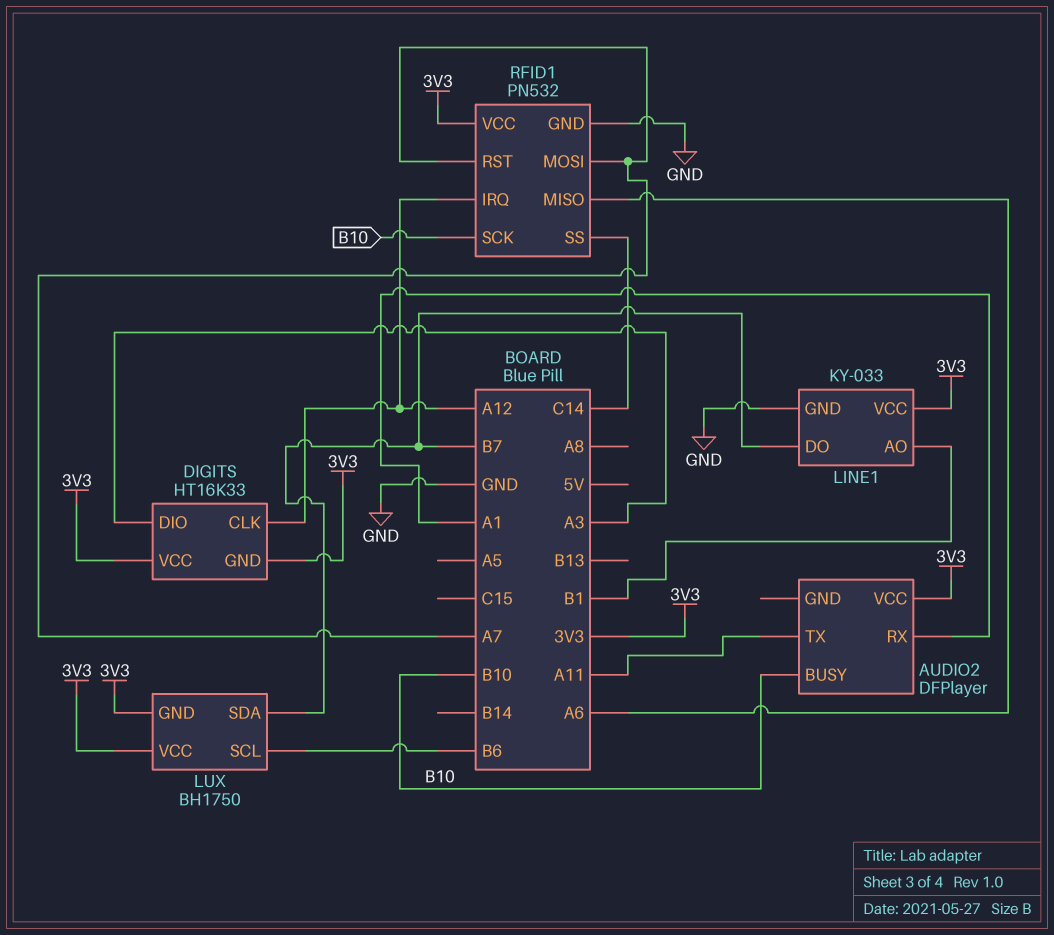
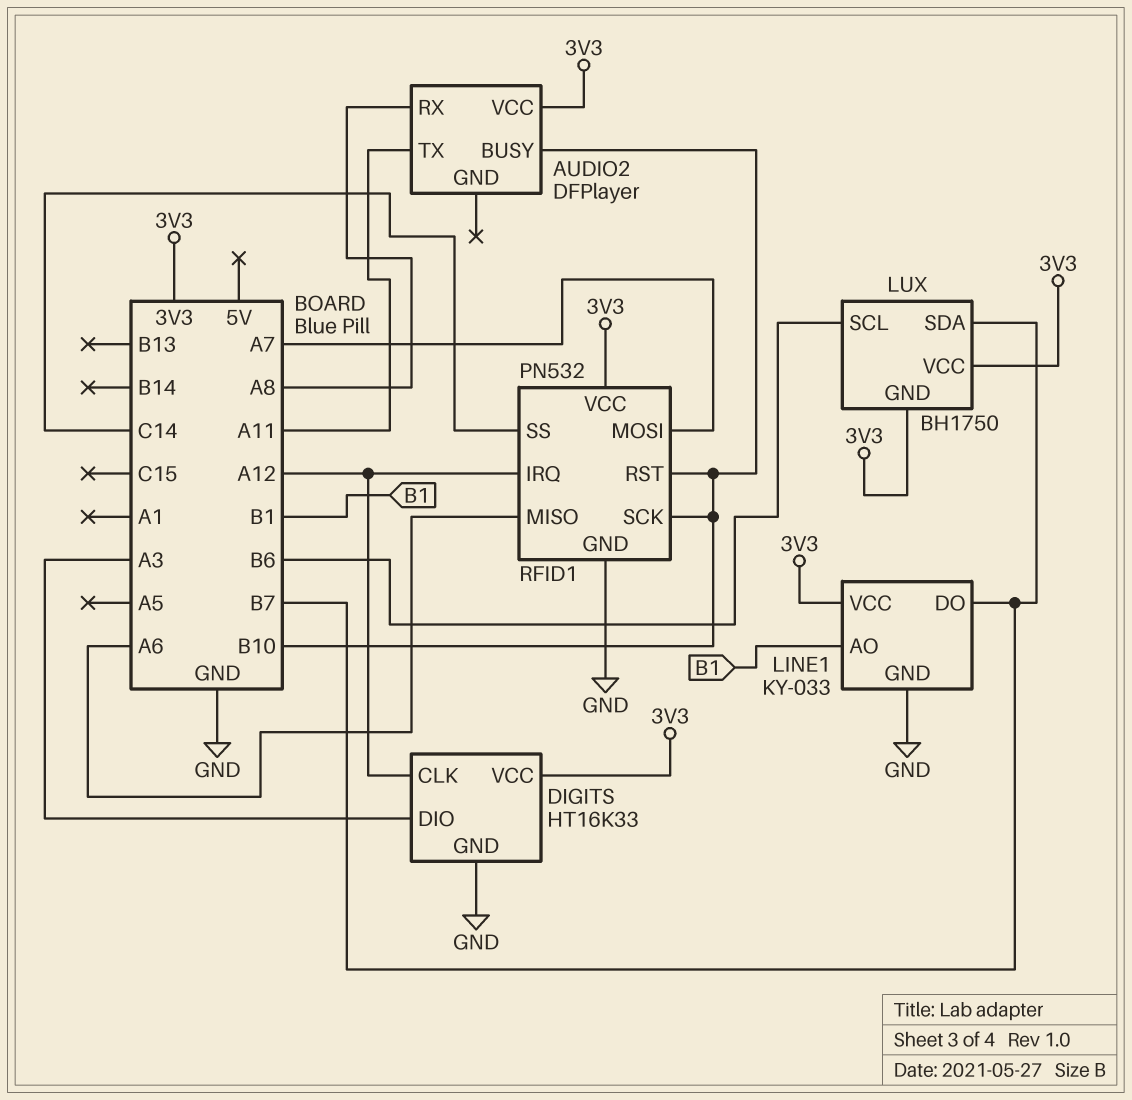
AUDIO2 pin RX: A1 -> A8
DIGITS pin GND: 3V3 -> GND
RFID1 pin RST: A7 -> B10

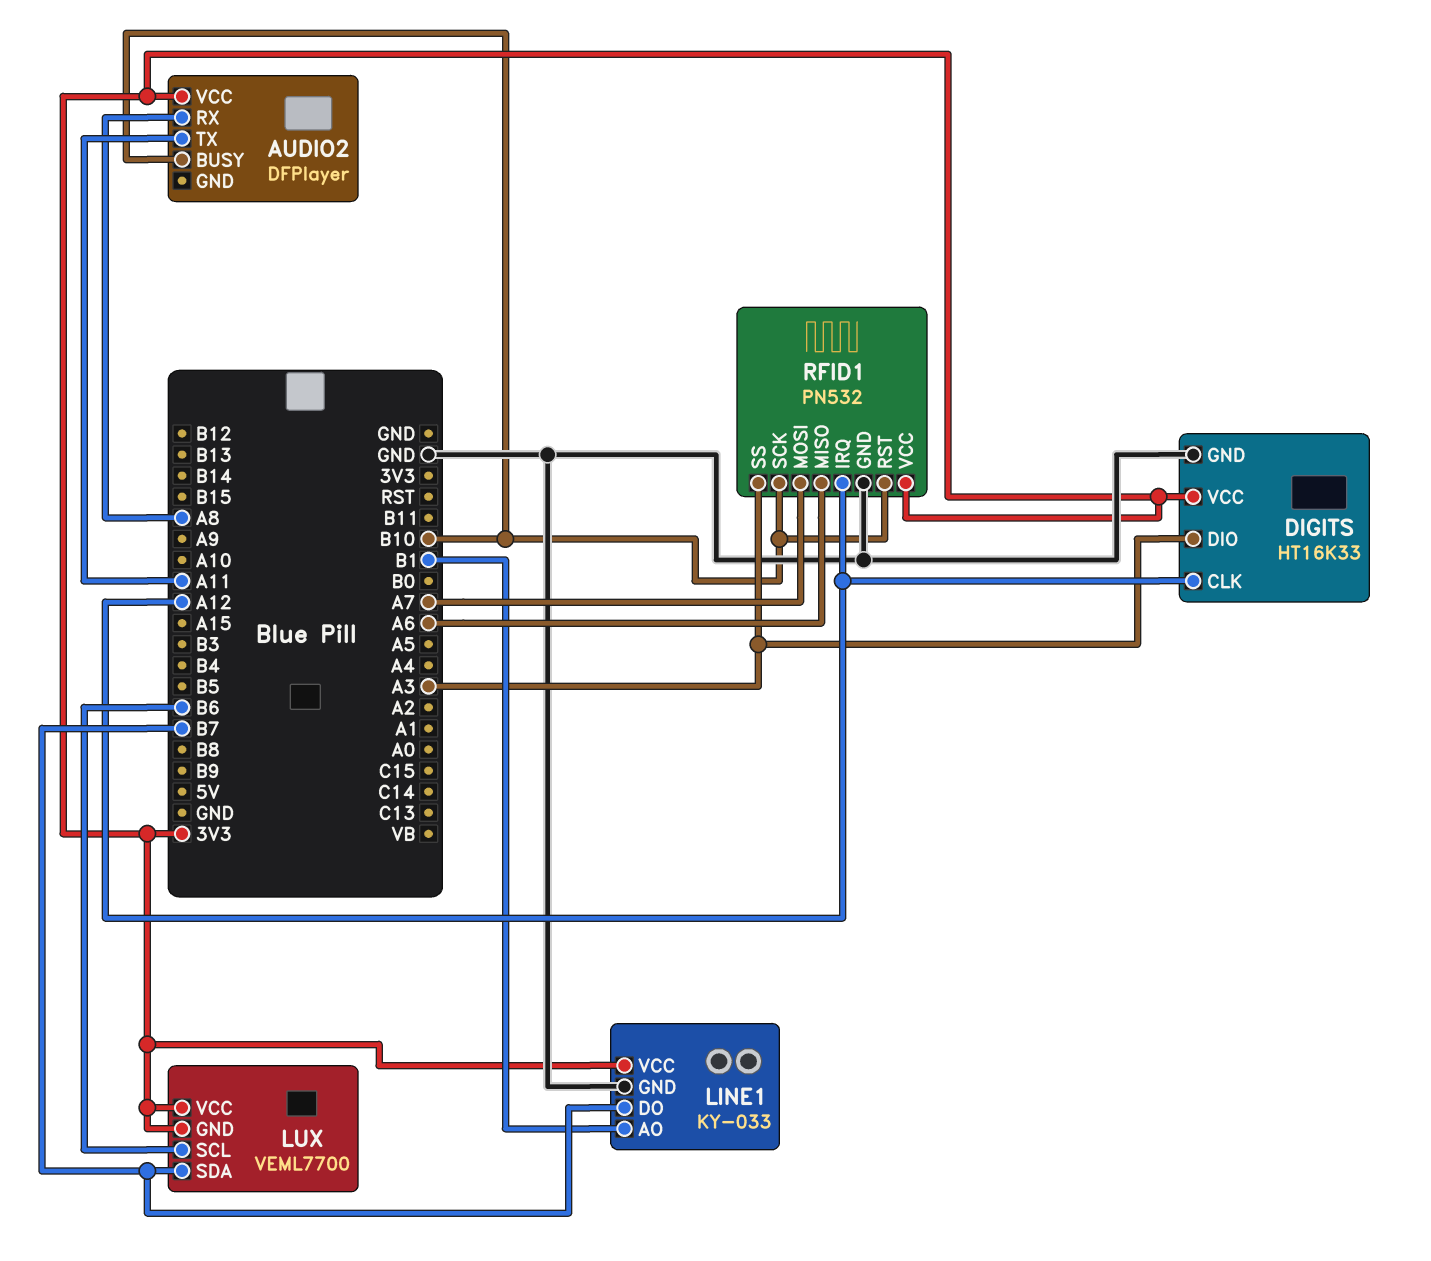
LUX: BH1750 -> VEML7700
RFID1 pin SS: C14 -> A3

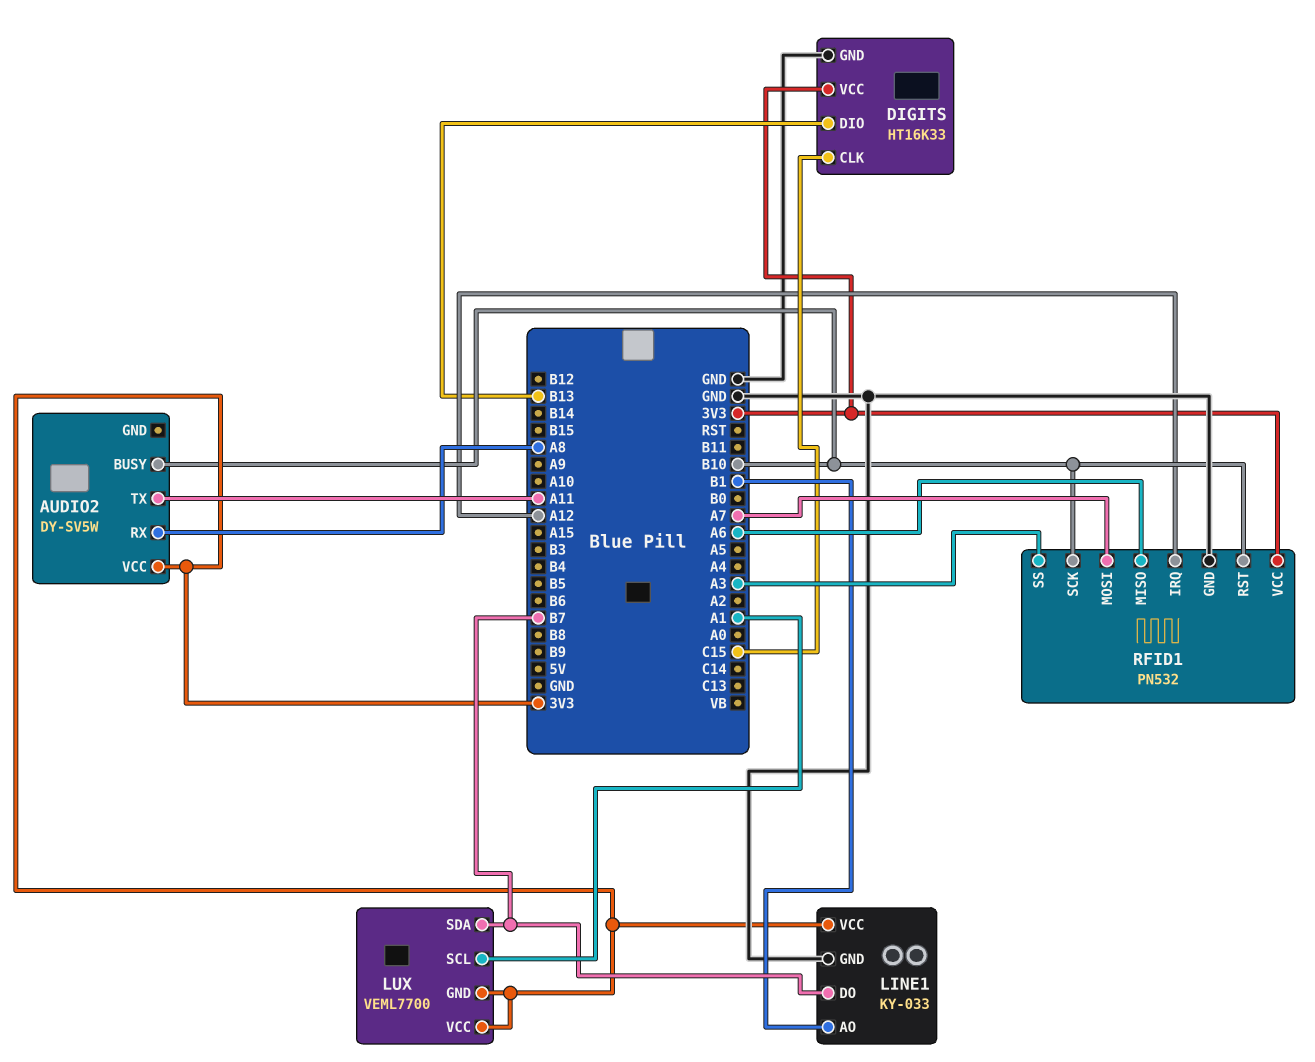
AUDIO2: DFPlayer -> DY-SV5W
DIGITS pin CLK: A12 -> C15
DIGITS pin DIO: A3 -> B13
LUX pin SCL: B6 -> A1

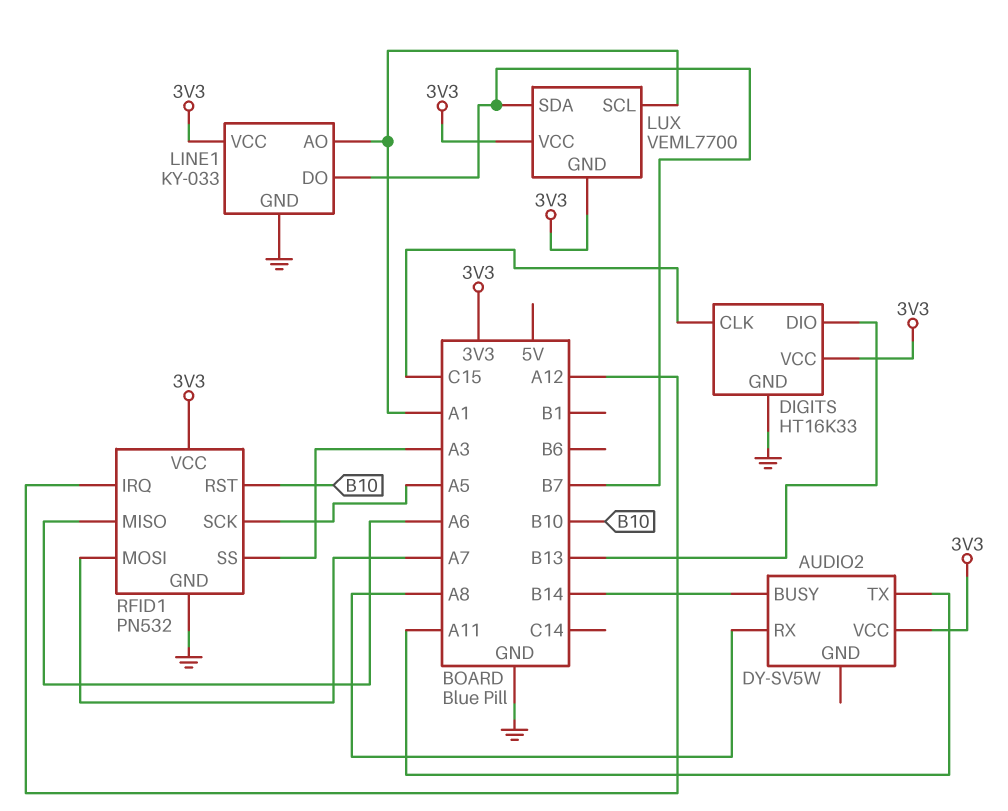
AUDIO2 pin BUSY: B10 -> B14
LINE1 pin AO: B1 -> A1
RFID1 pin SCK: B10 -> A5

